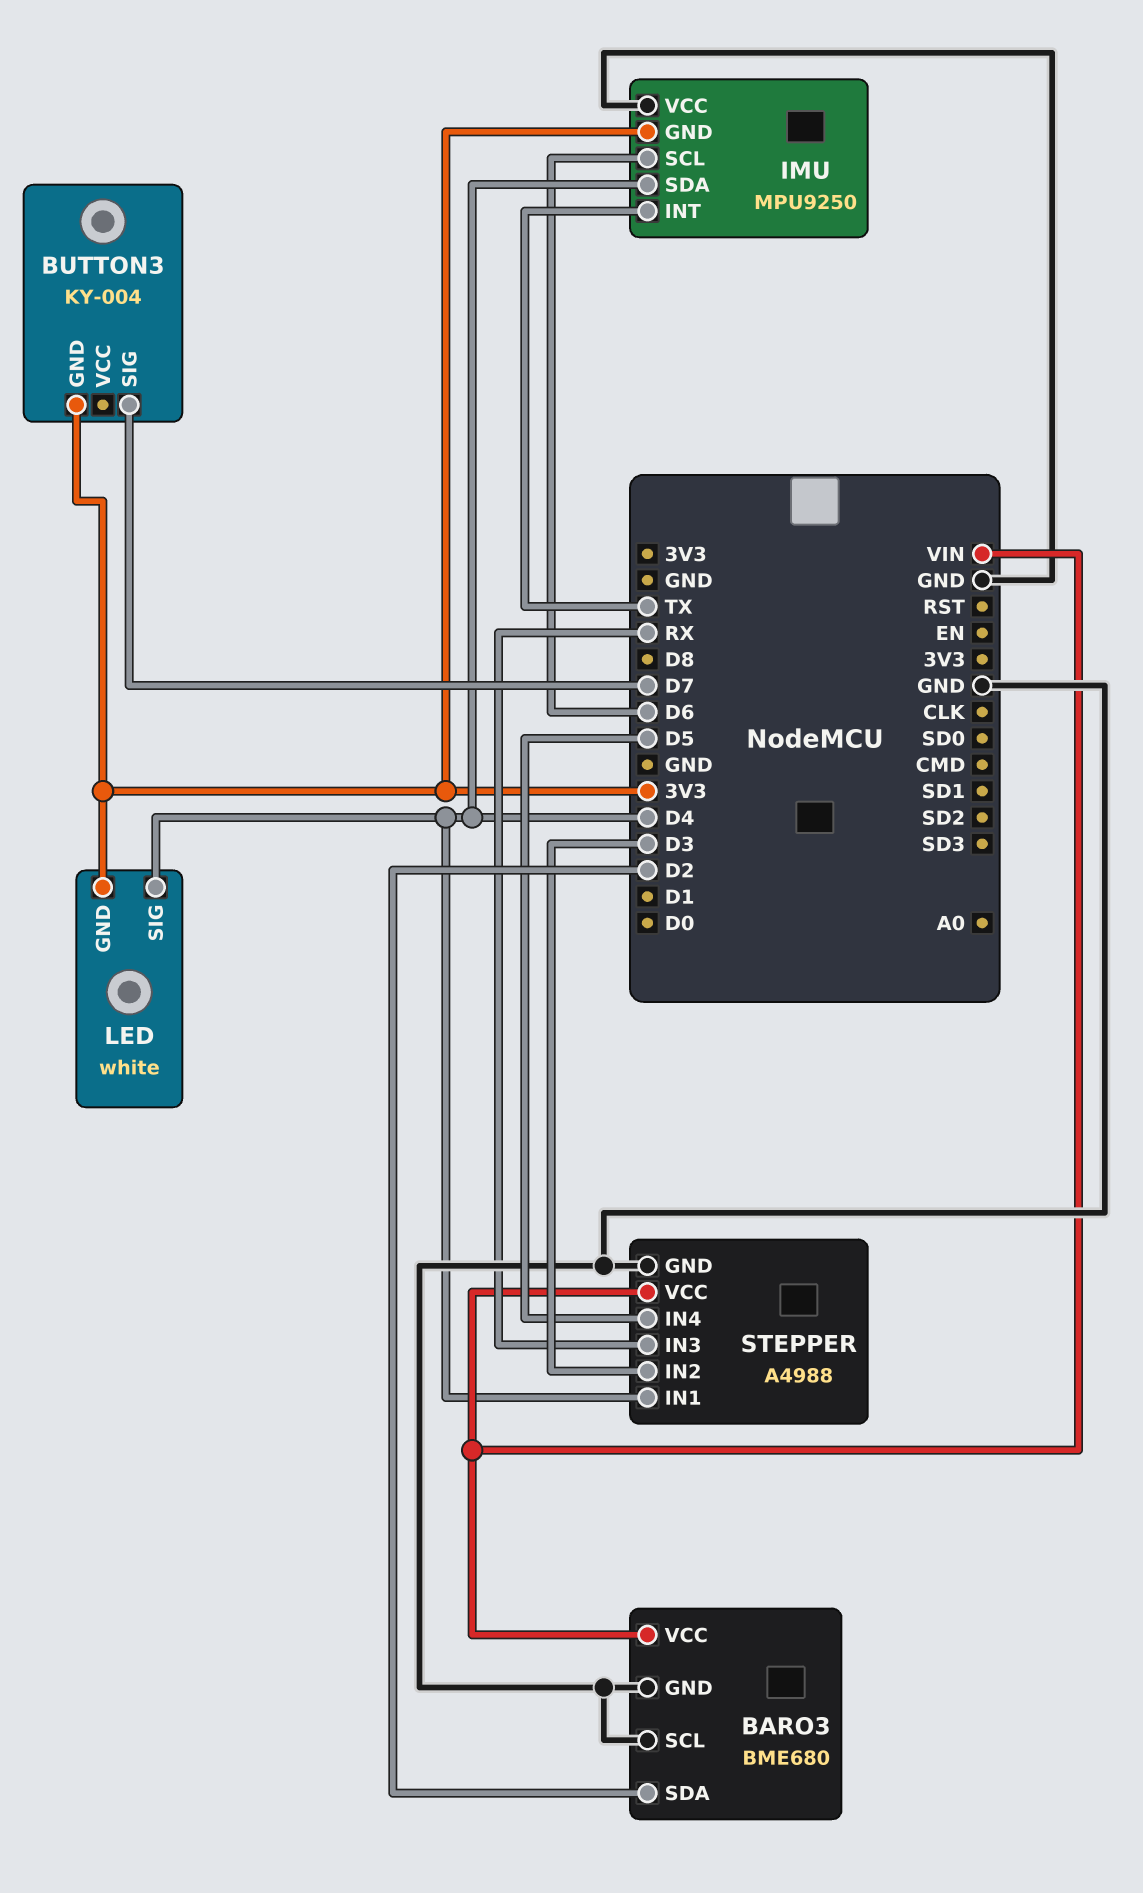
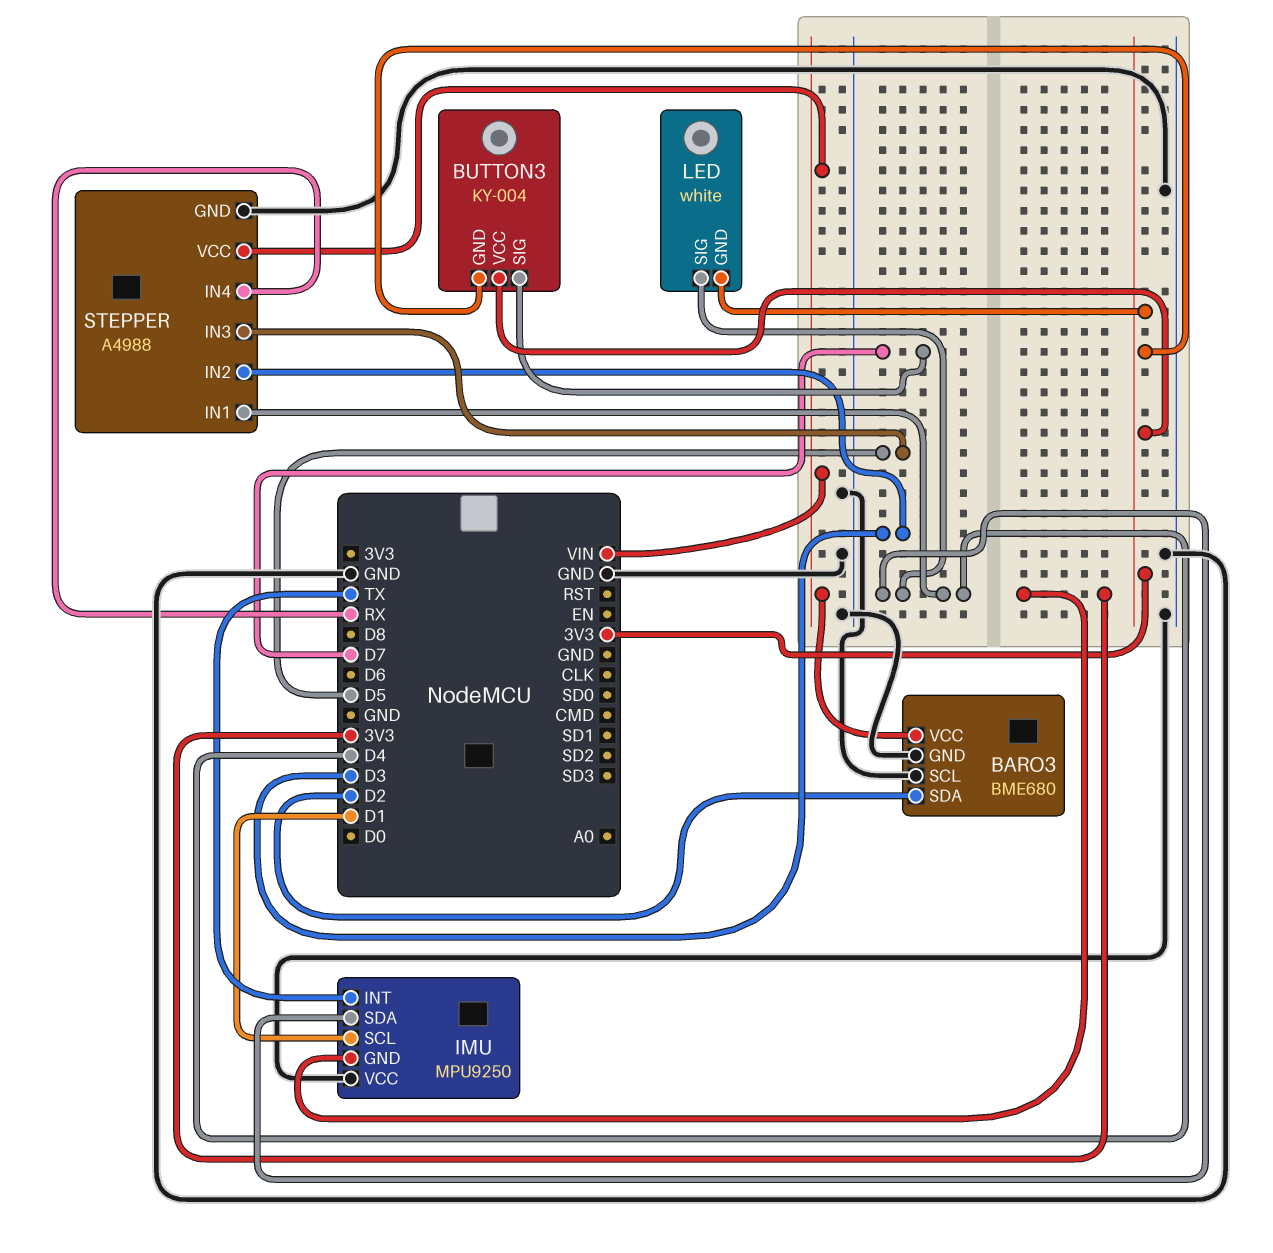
BUTTON3 pin VCC: none -> 3V3
IMU pin SCL: D6 -> D1
STEPPER pin IN3: RX -> D5
STEPPER pin IN4: D5 -> RX

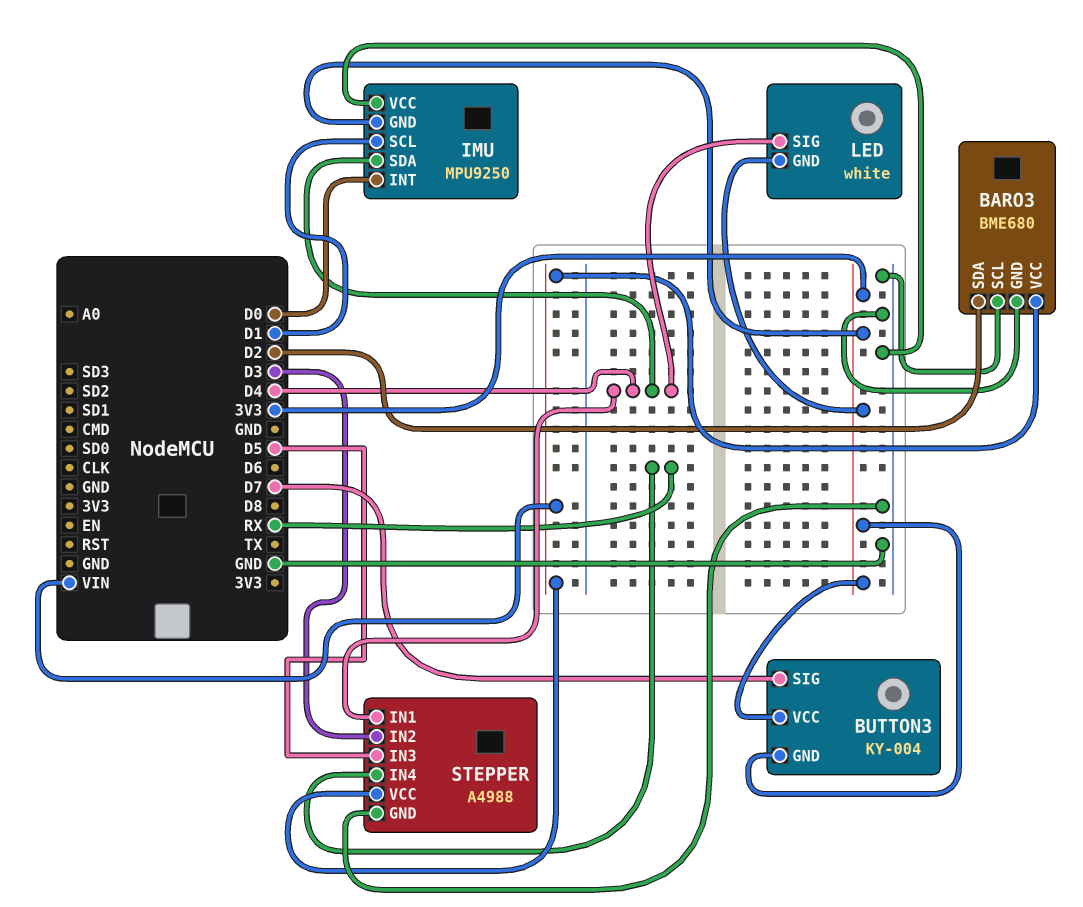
IMU pin INT: TX -> D0

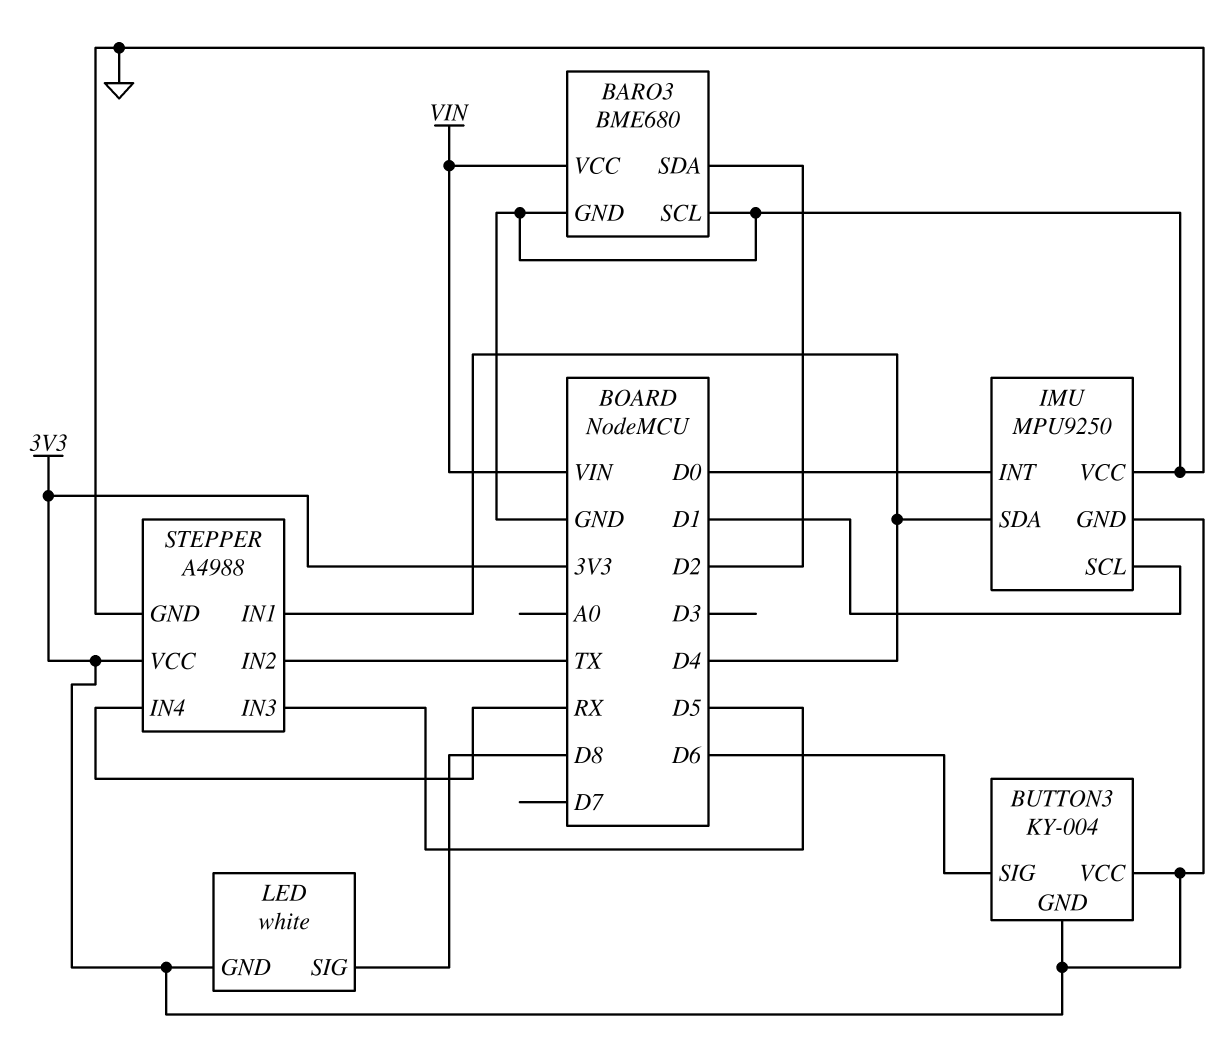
BUTTON3 pin SIG: D7 -> D6
LED pin SIG: D4 -> D8
STEPPER pin IN2: D3 -> TX
STEPPER pin VCC: VIN -> 3V3

